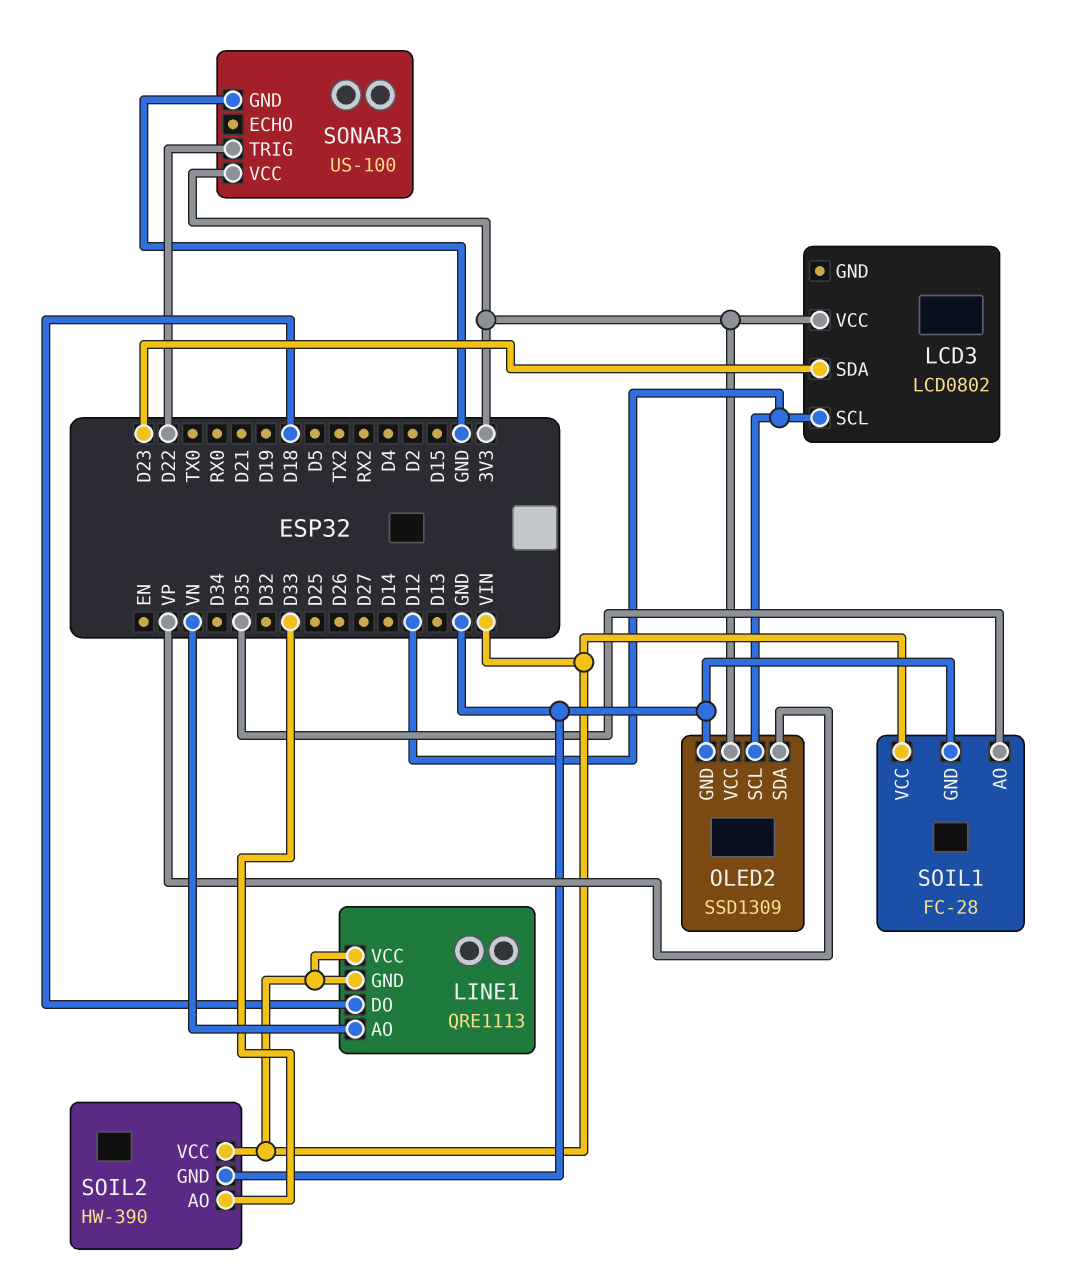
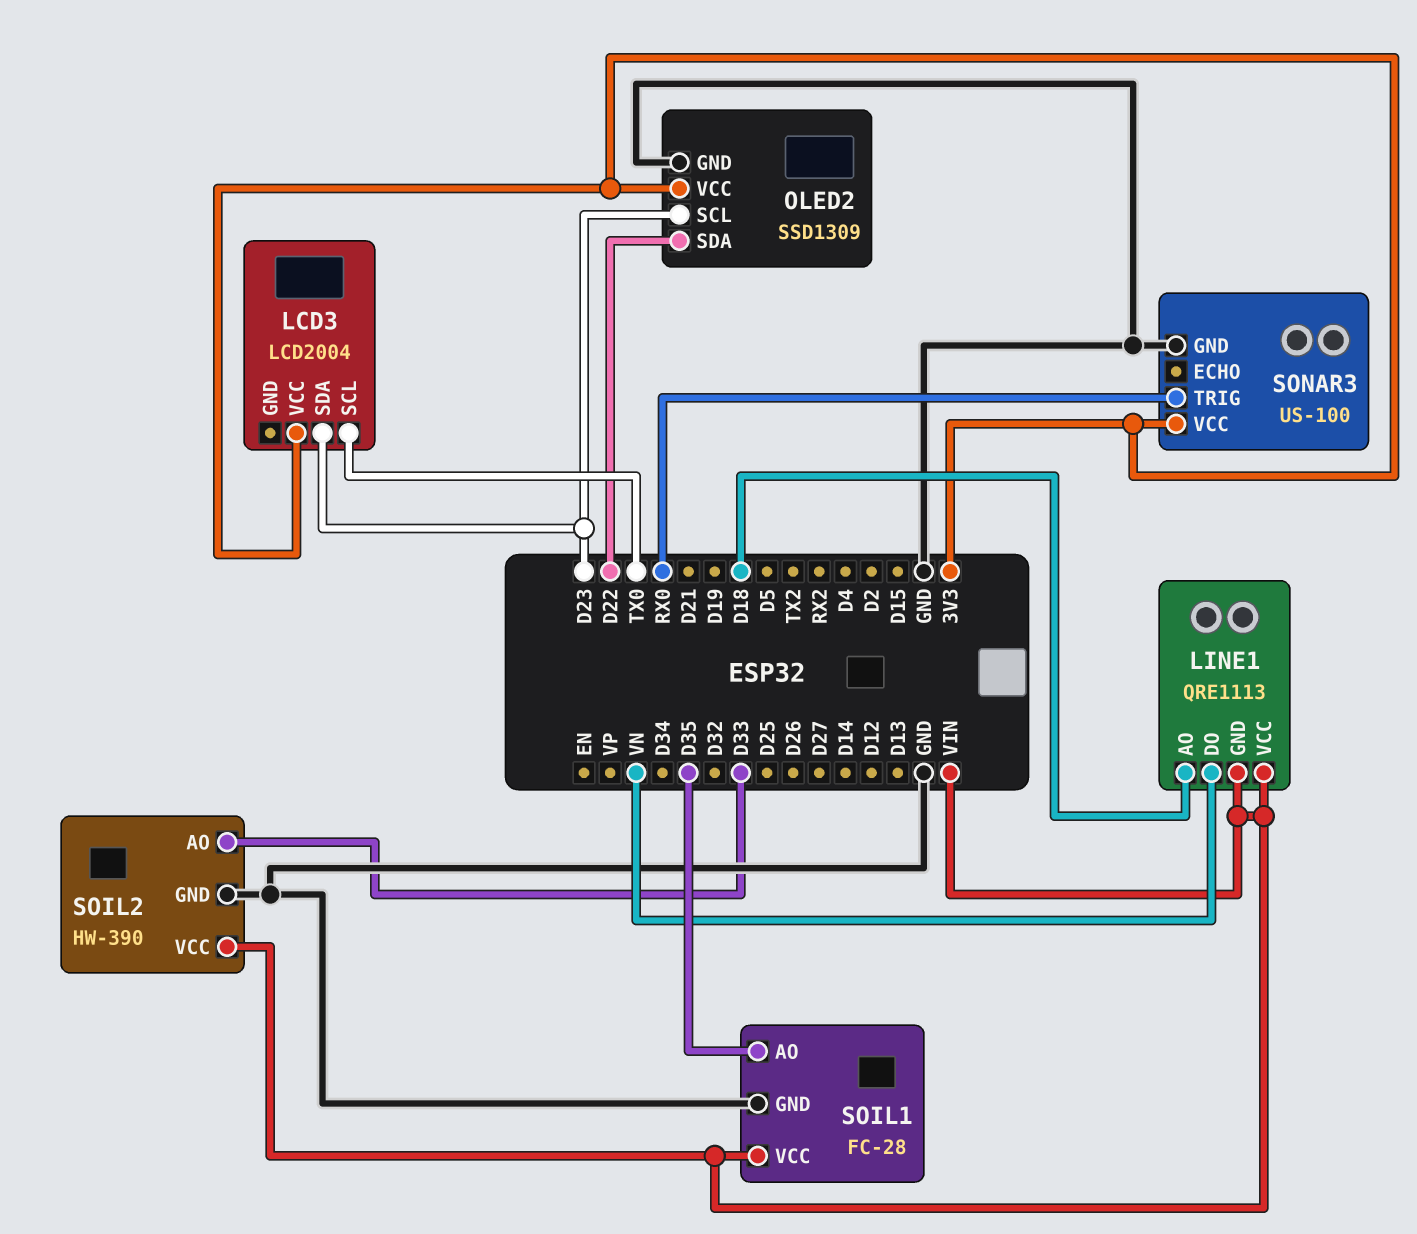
LCD3: LCD0802 -> LCD2004
LCD3 pin SCL: D12 -> TX0
LINE1 pin AO: VN -> D18
LINE1 pin DO: D18 -> VN
OLED2 pin SCL: D12 -> D23
OLED2 pin SDA: VP -> D22
SONAR3 pin TRIG: D22 -> RX0

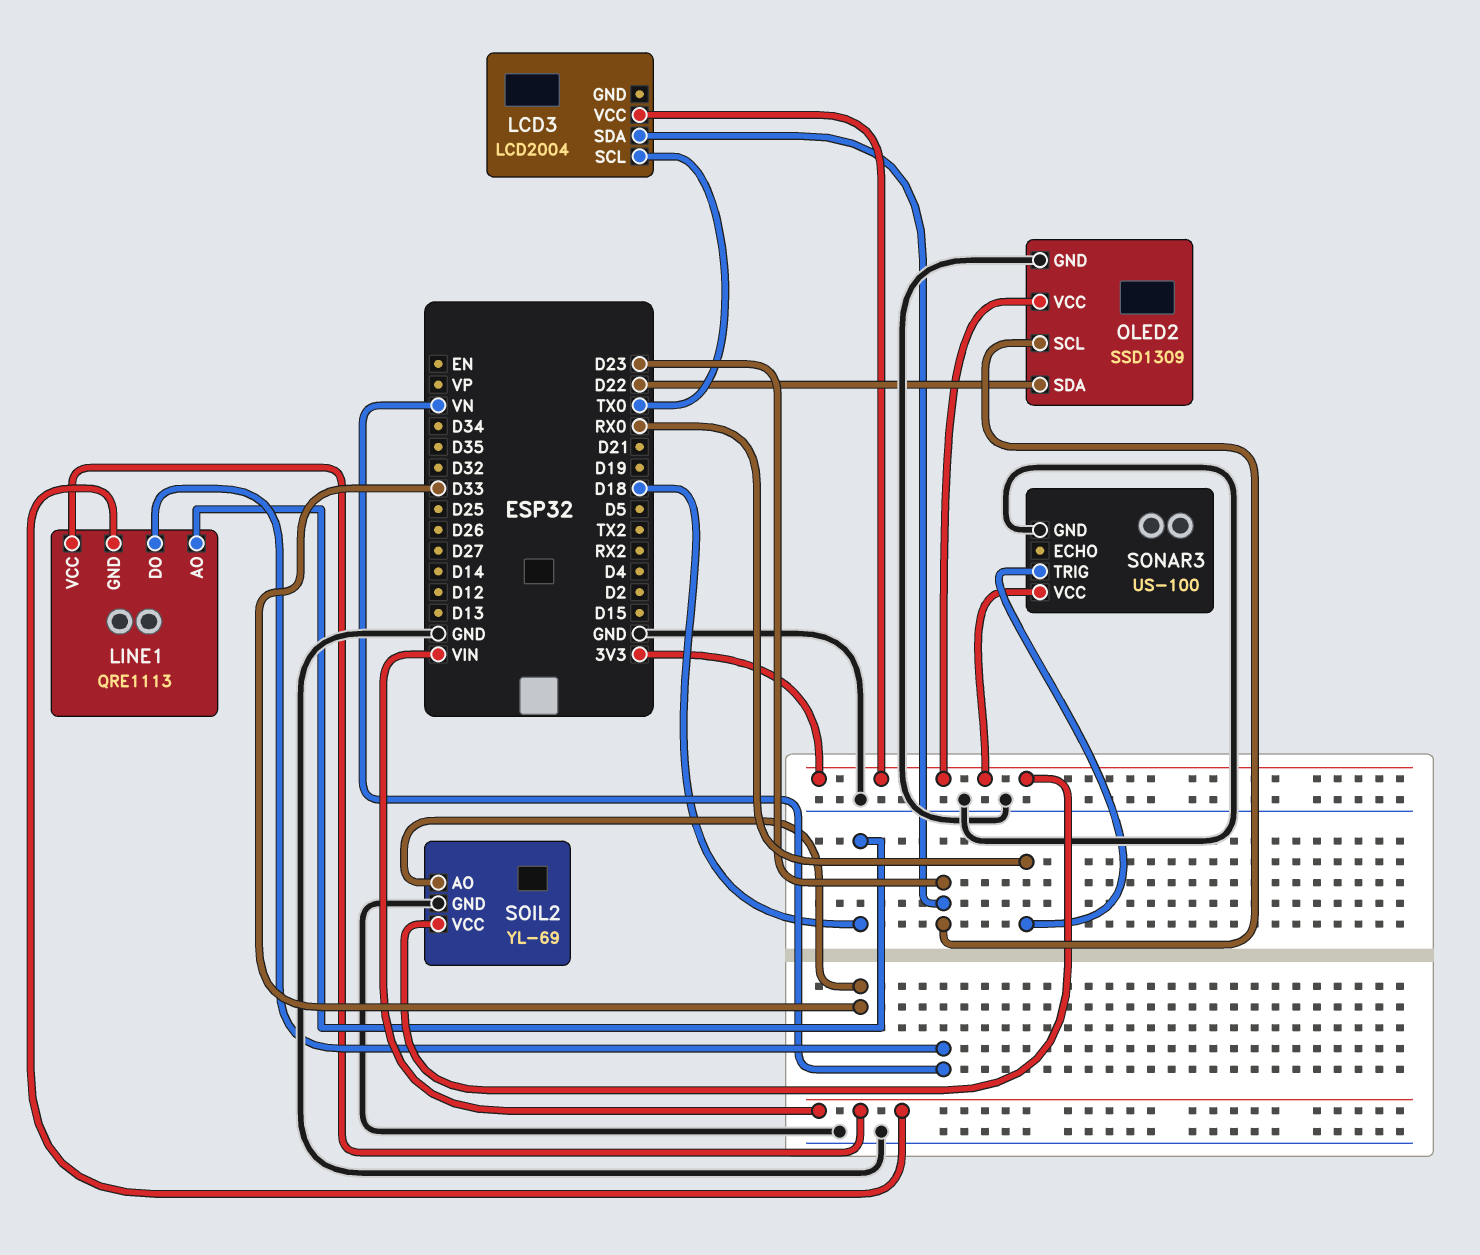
SOIL1: FC-28 -> none
SOIL1 pin AO: D35 -> none
SOIL1 pin GND: GND -> none
SOIL1 pin VCC: VIN -> none
SOIL2: HW-390 -> YL-69
SOIL2 pin VCC: VIN -> 3V3

